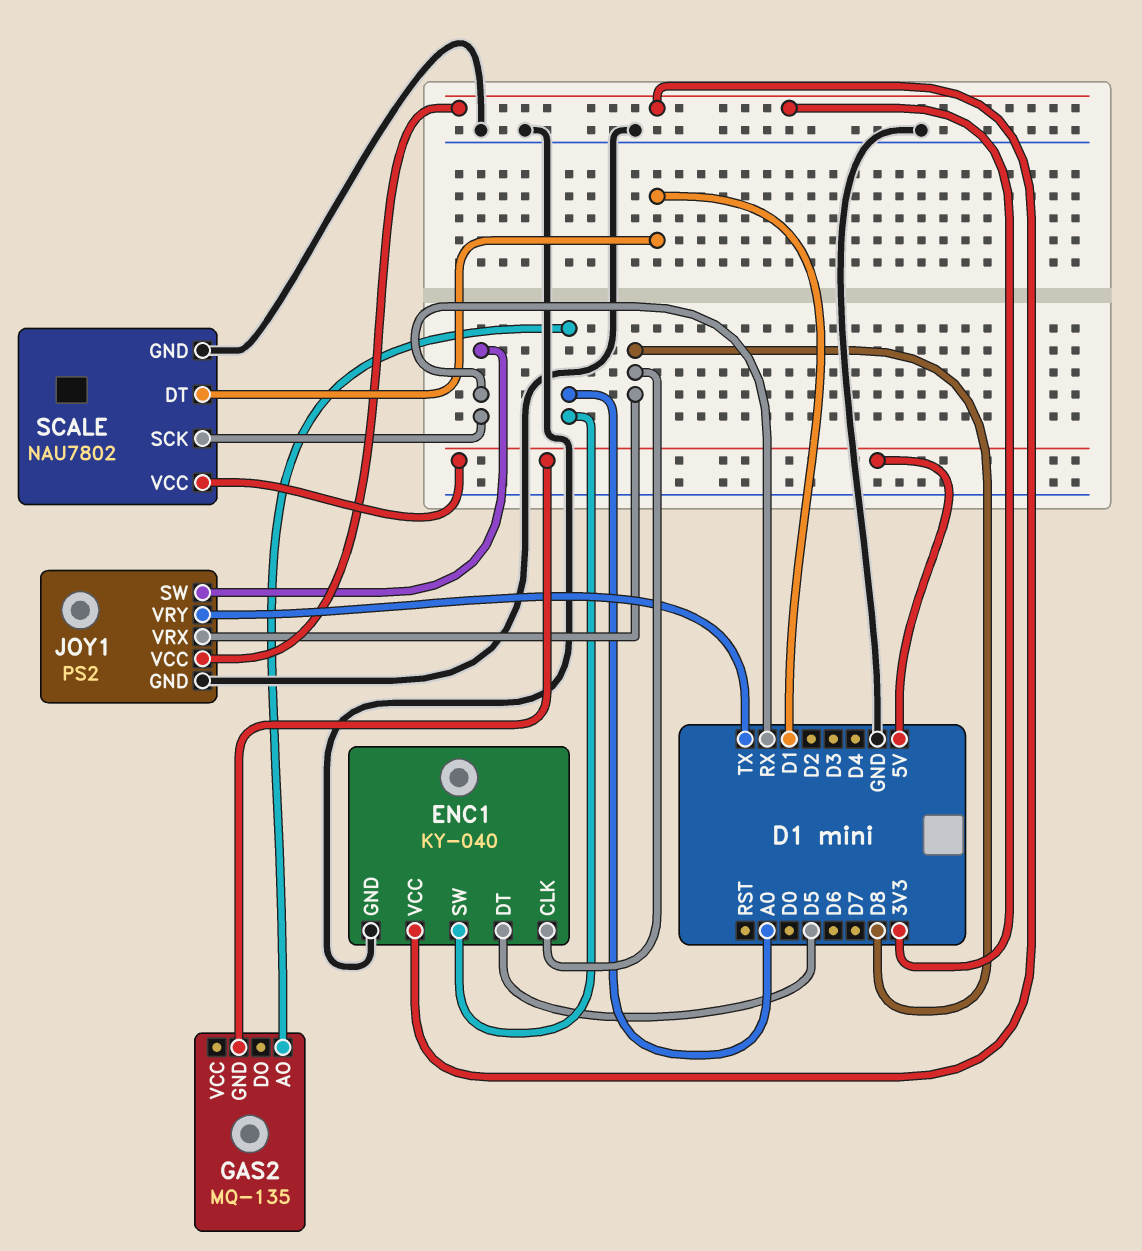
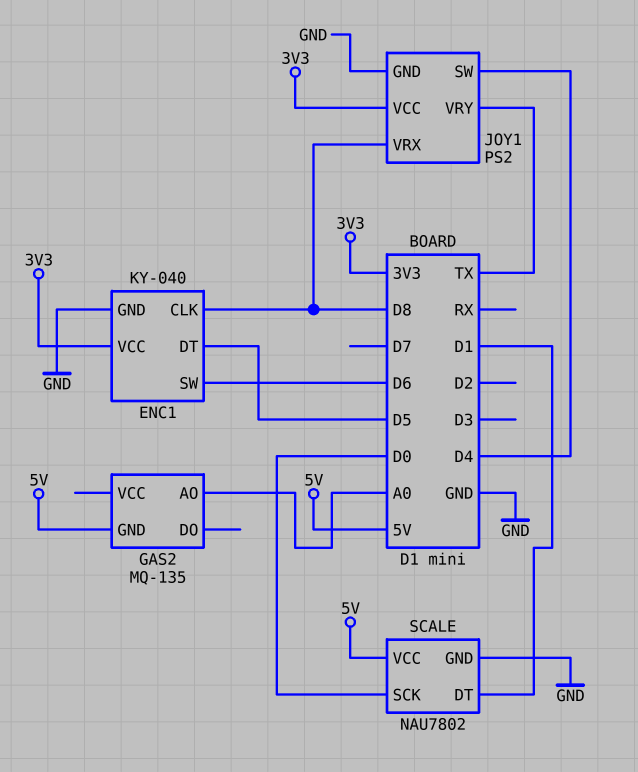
ENC1 pin SW: A0 -> D6
JOY1 pin SW: RX -> D4
SCALE pin SCK: RX -> D0

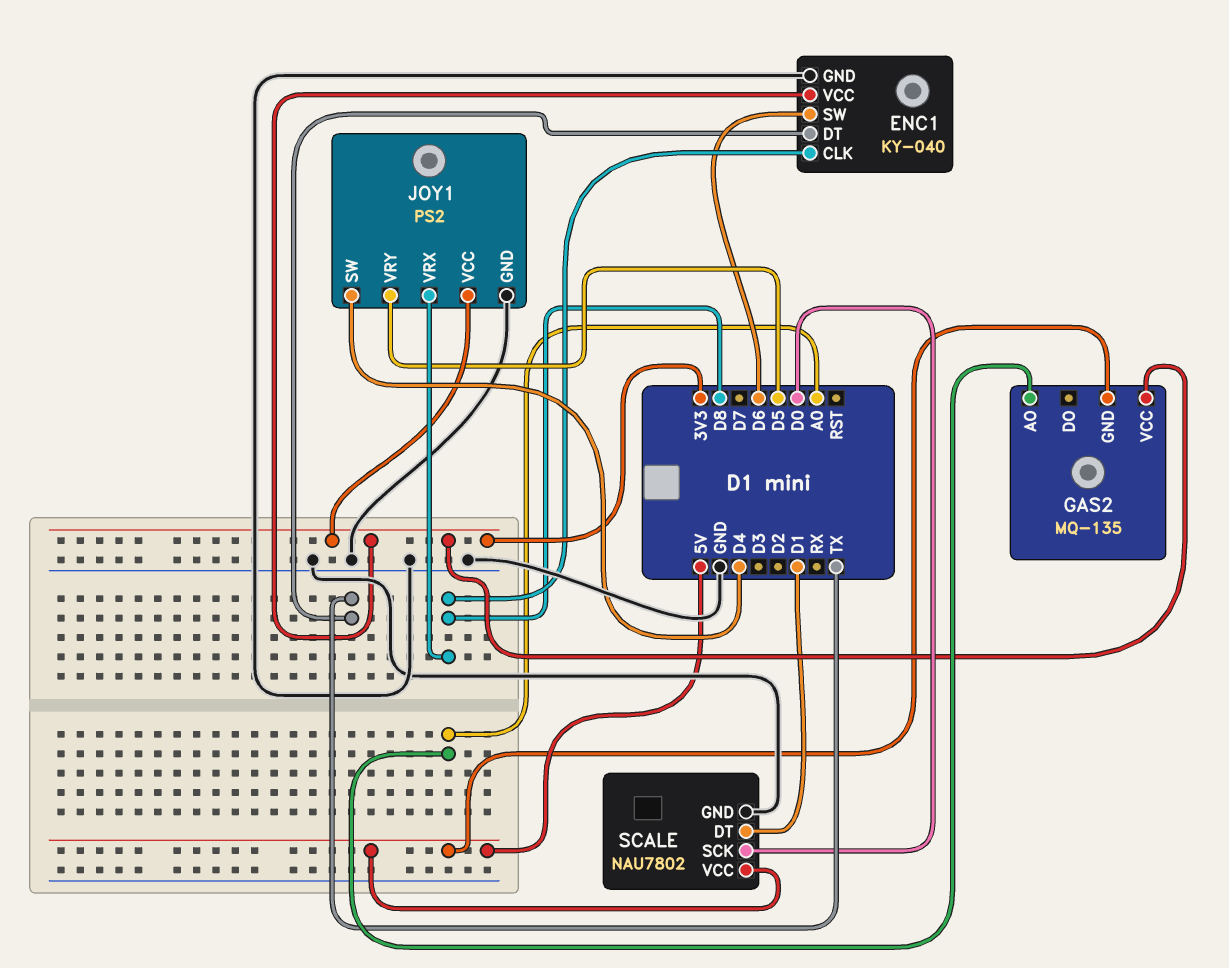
ENC1 pin DT: D5 -> TX
GAS2 pin VCC: none -> 3V3
JOY1 pin VRY: TX -> D5

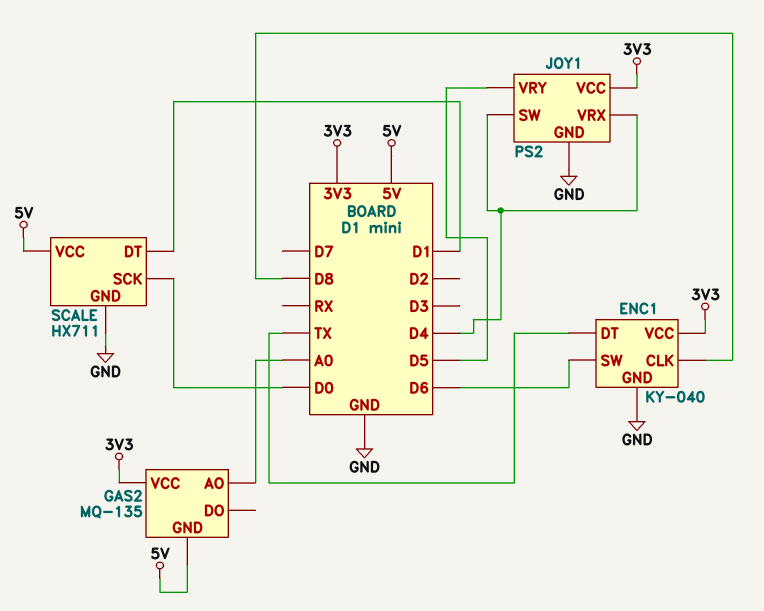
JOY1 pin VRX: D8 -> D4
SCALE: NAU7802 -> HX711

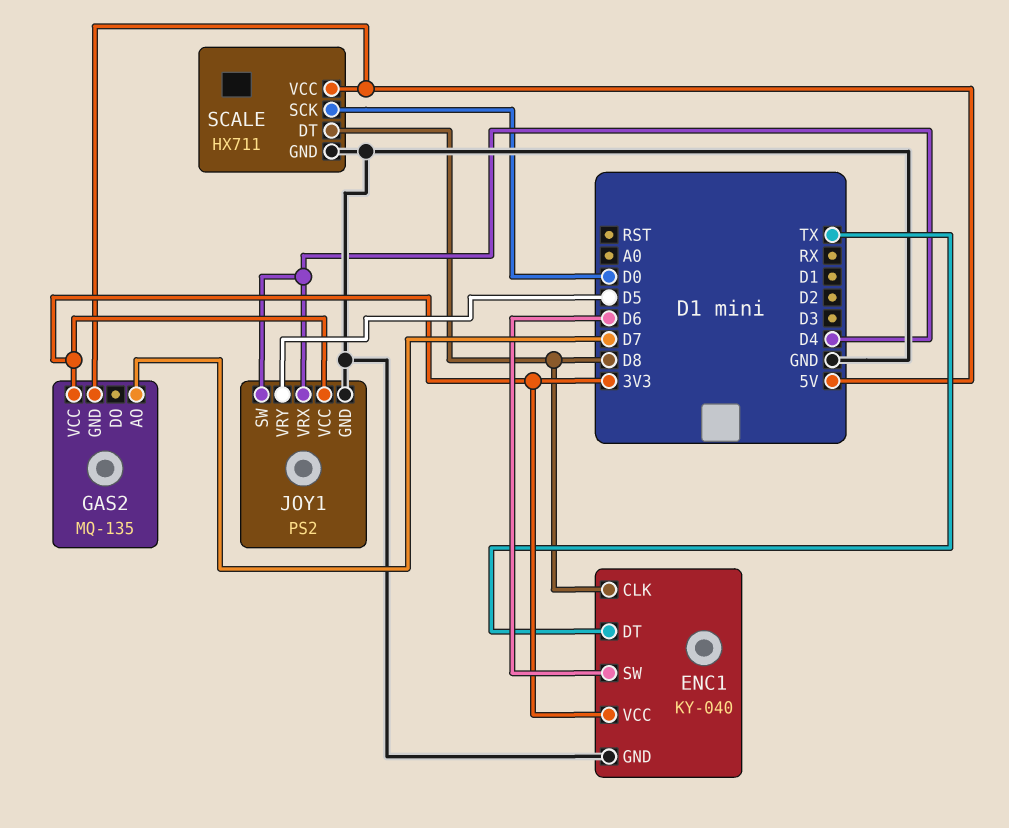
GAS2 pin AO: A0 -> D7
SCALE pin DT: D1 -> D8

